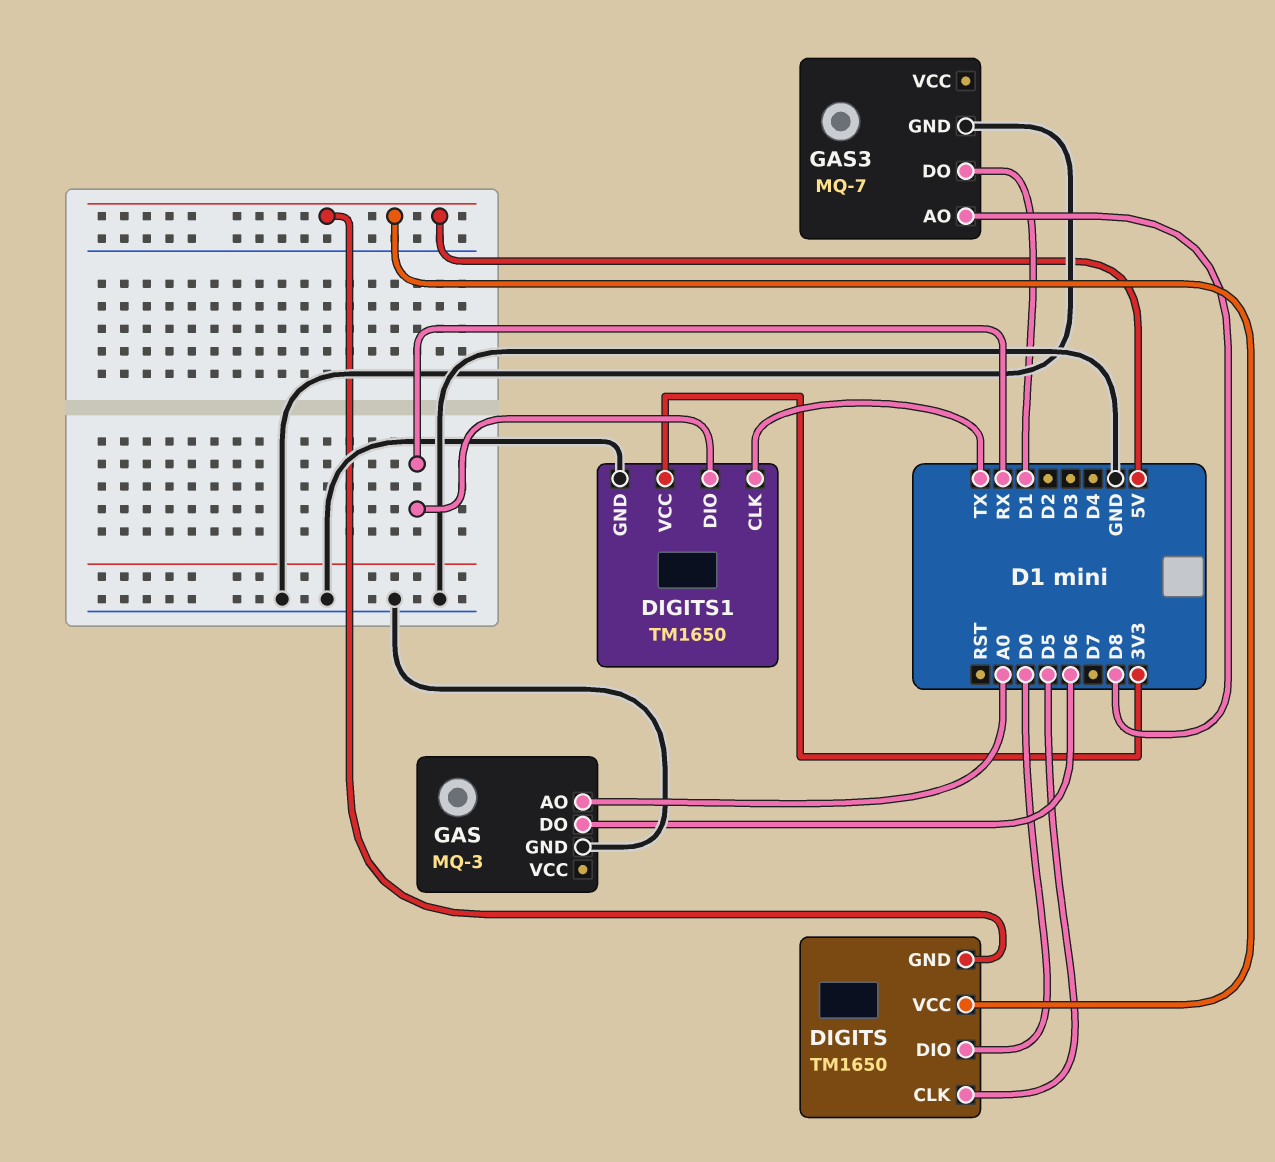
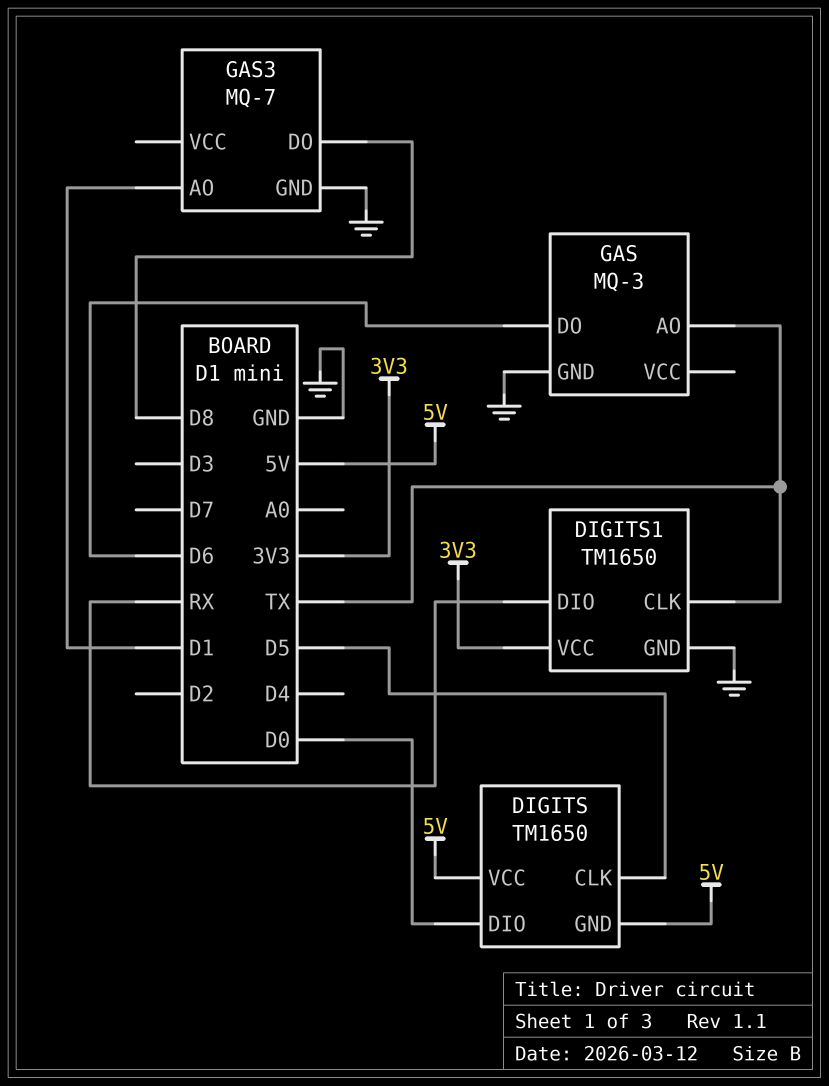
GAS pin AO: A0 -> TX
GAS3 pin AO: D8 -> D1
GAS3 pin DO: D1 -> D8

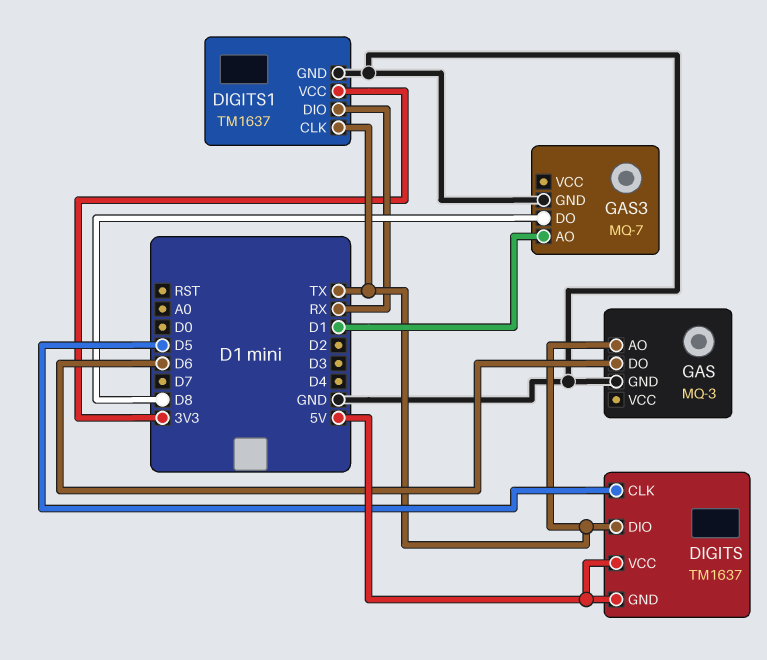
DIGITS: TM1650 -> TM1637
DIGITS pin DIO: D0 -> TX
DIGITS1: TM1650 -> TM1637

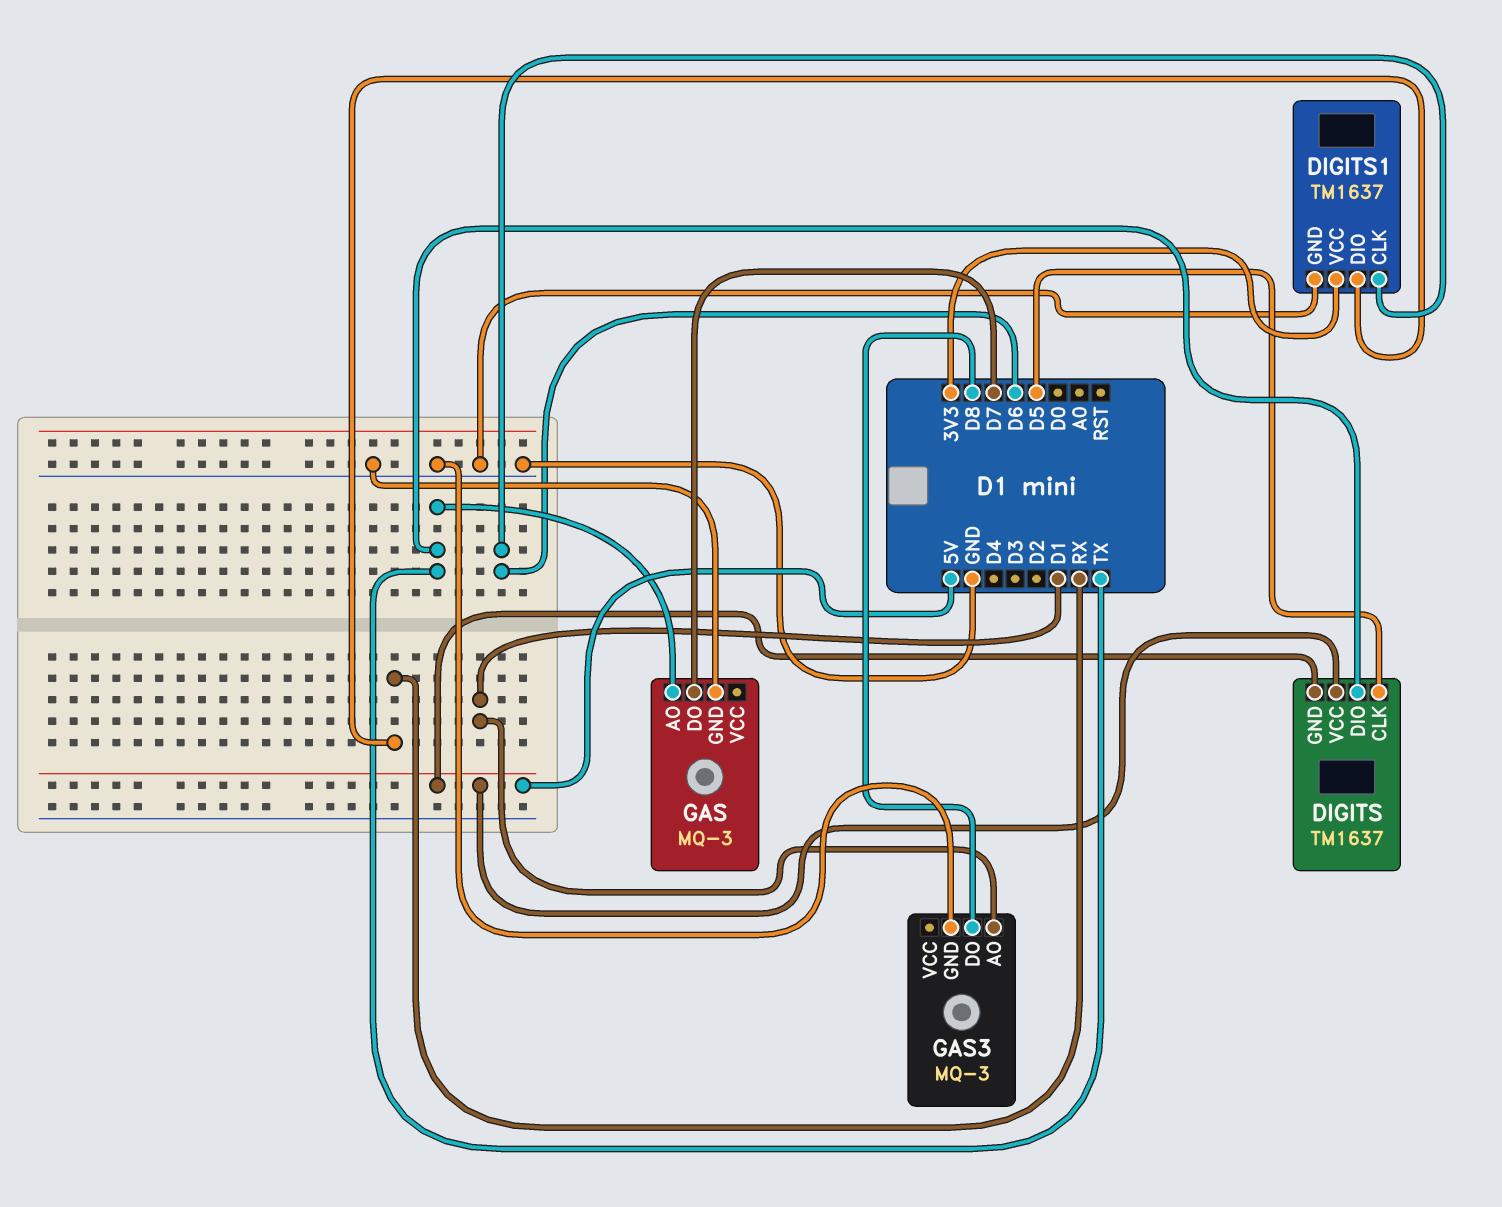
DIGITS1 pin CLK: TX -> D6
GAS pin DO: D6 -> D7
GAS3: MQ-7 -> MQ-3

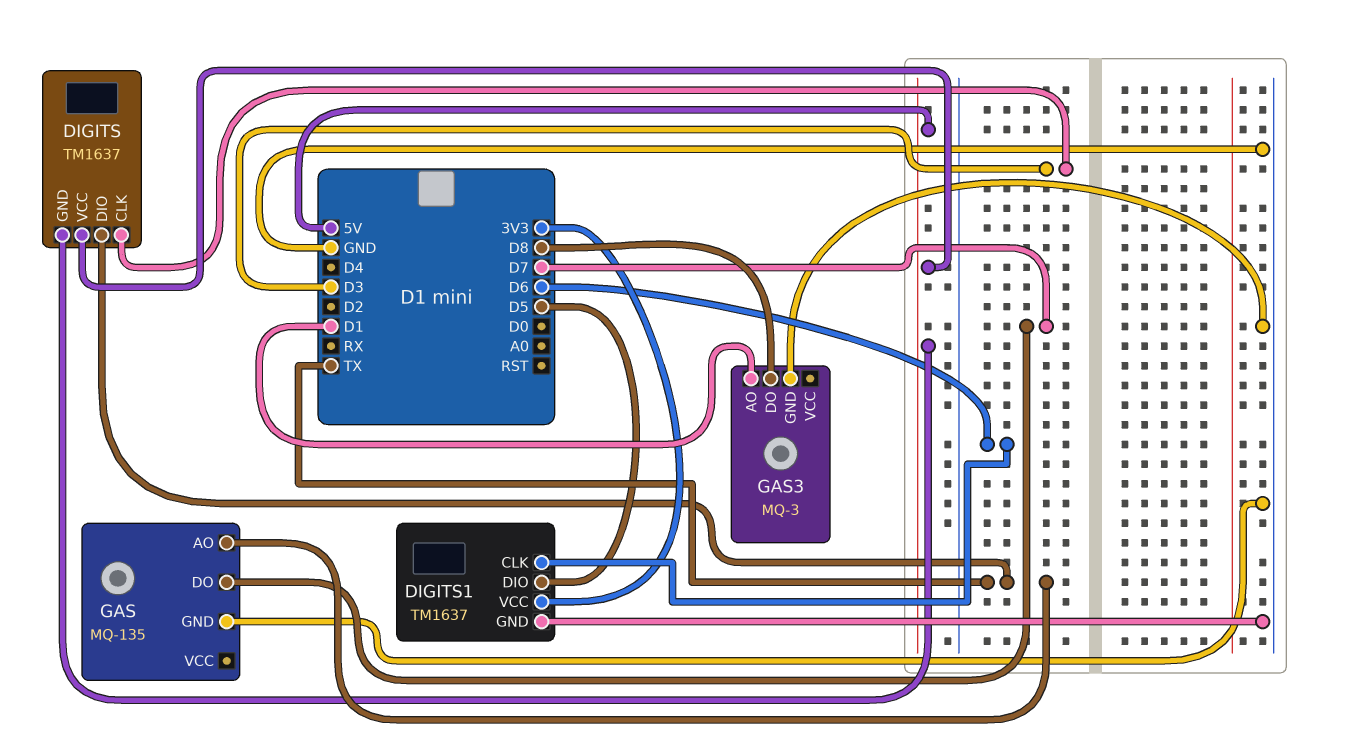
DIGITS pin CLK: D5 -> D3
DIGITS1 pin DIO: RX -> D5
GAS: MQ-3 -> MQ-135

